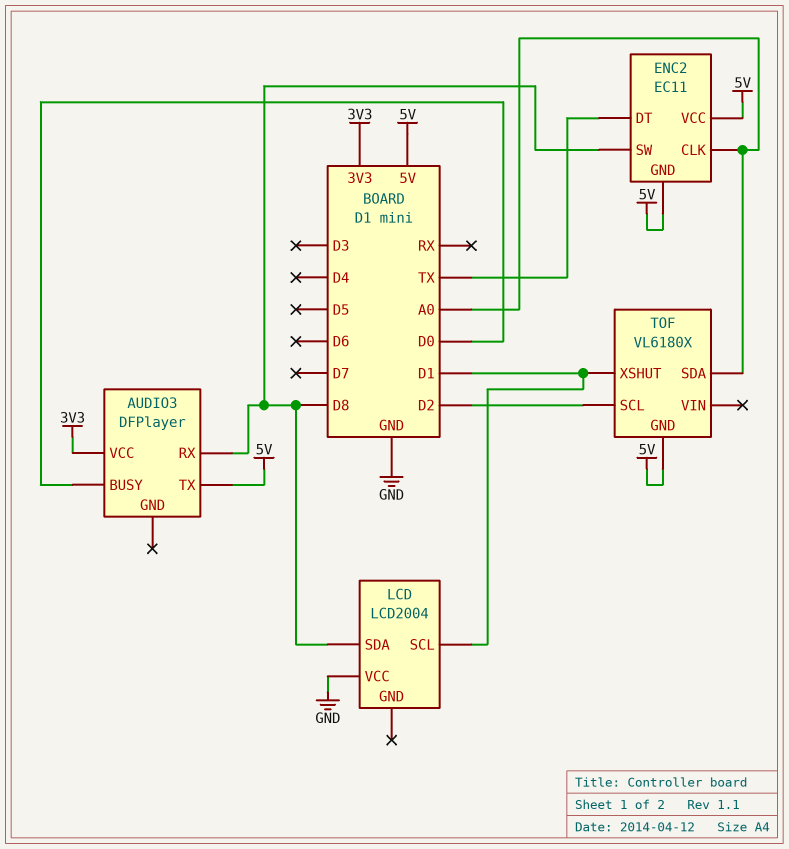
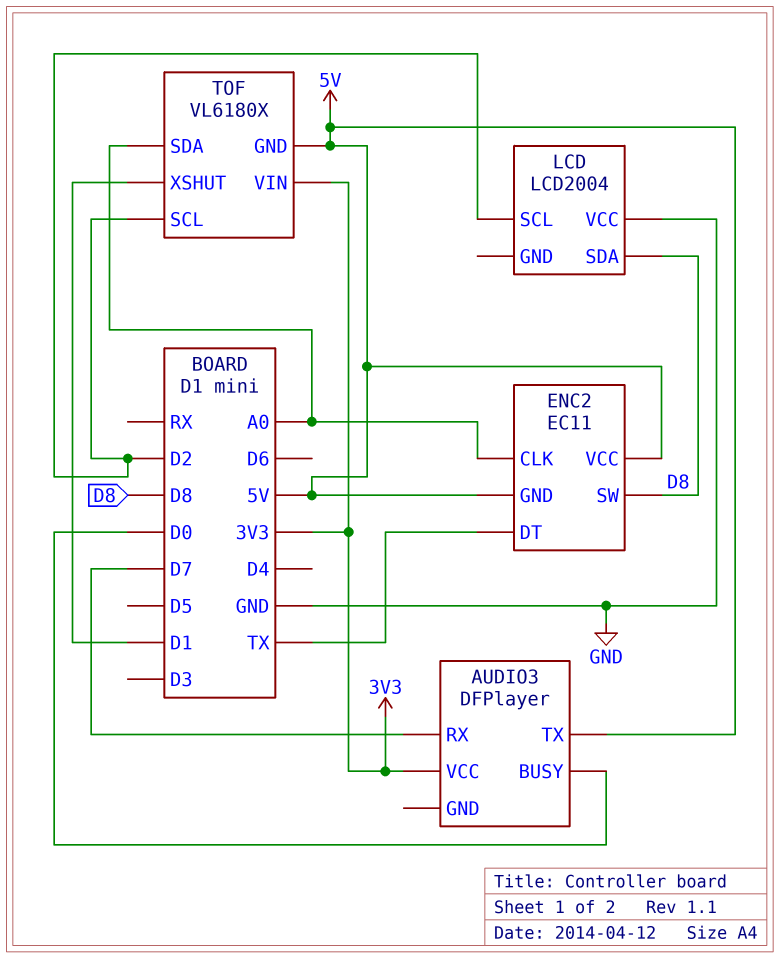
AUDIO3 pin RX: D8 -> D7
LCD pin SCL: D1 -> D2
TOF pin VIN: none -> 3V3

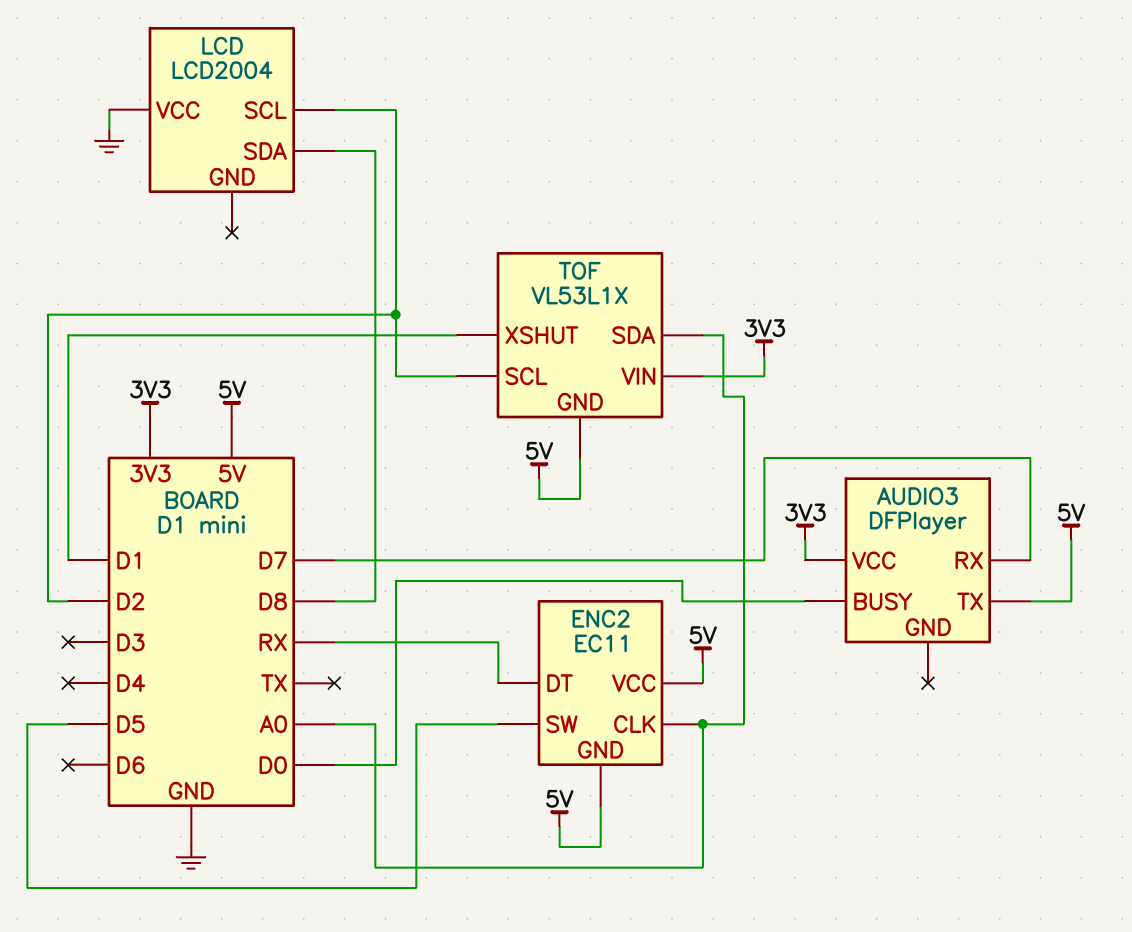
ENC2 pin DT: TX -> RX
ENC2 pin SW: D8 -> D5
TOF: VL6180X -> VL53L1X

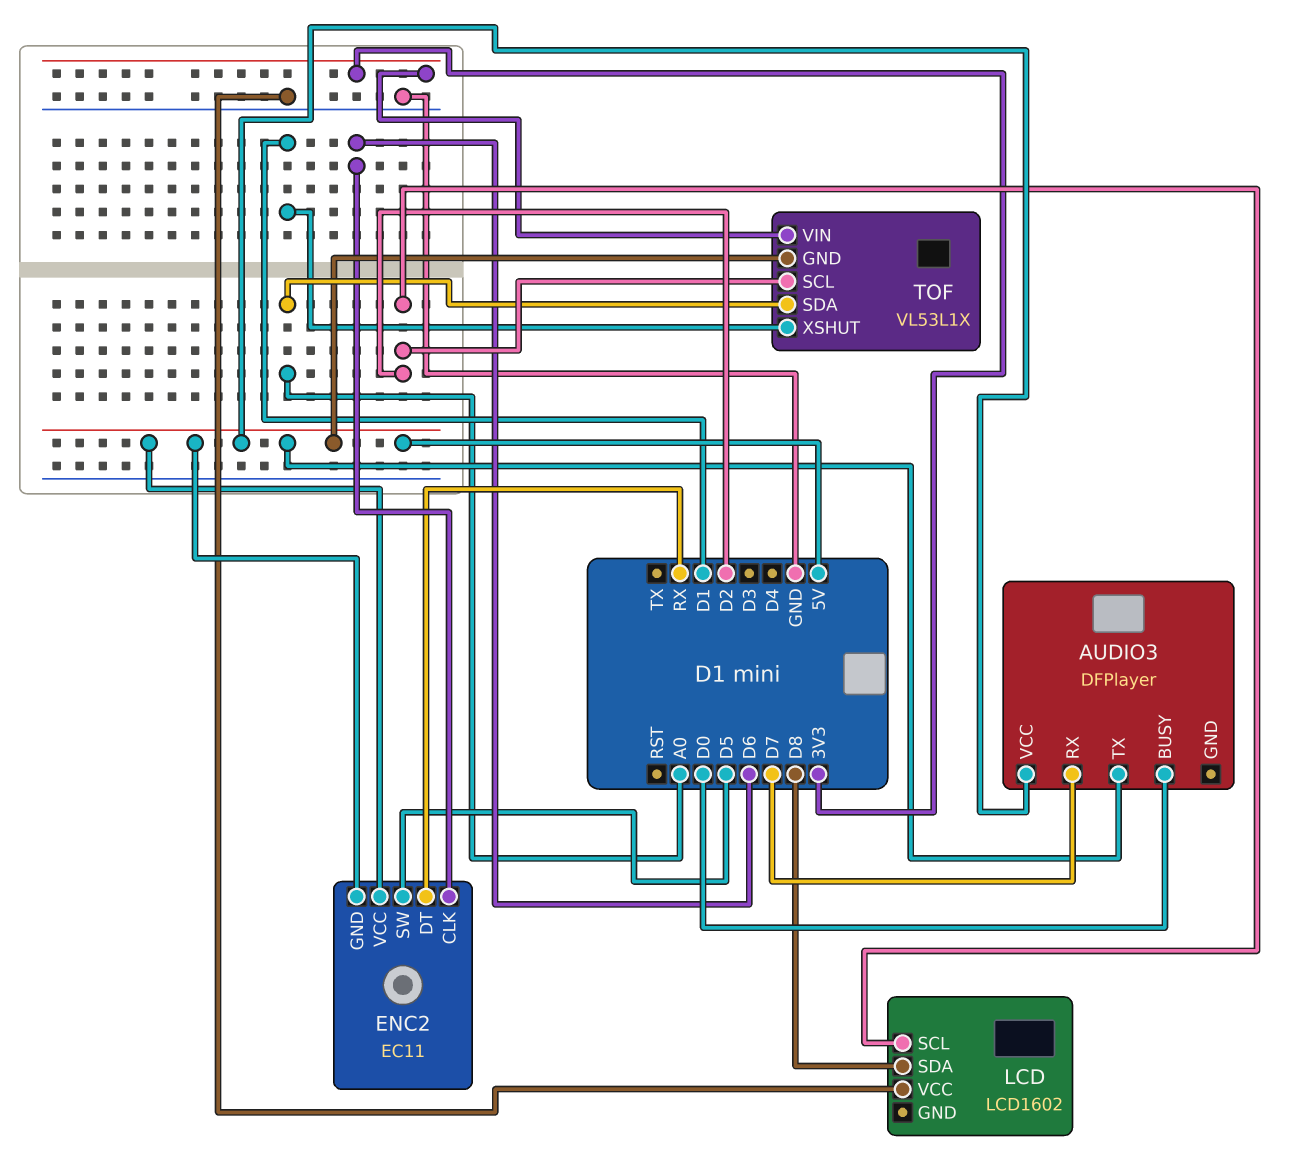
AUDIO3 pin VCC: 3V3 -> 5V
ENC2 pin CLK: A0 -> D6
LCD: LCD2004 -> LCD1602

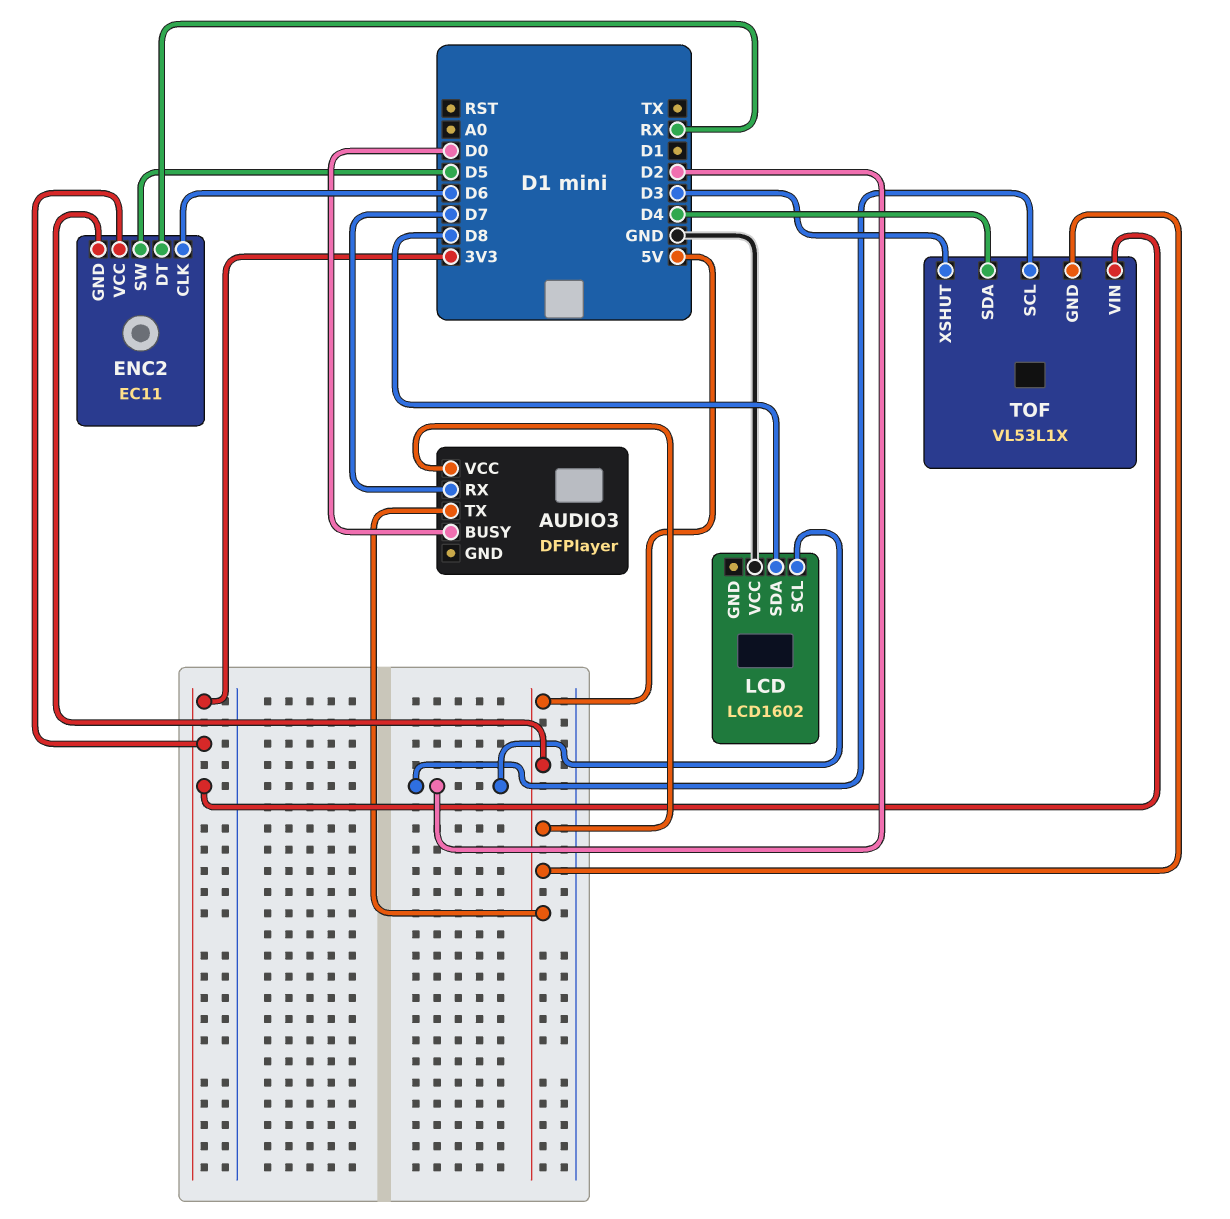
ENC2 pin VCC: 5V -> 3V3
TOF pin SDA: A0 -> D4
TOF pin XSHUT: D1 -> D3

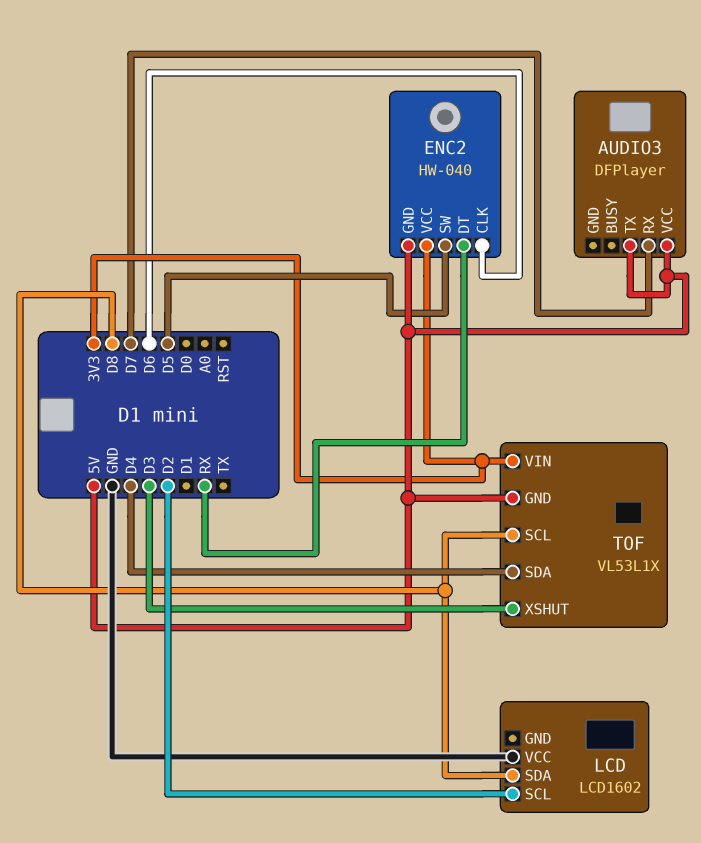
AUDIO3 pin BUSY: D0 -> none
ENC2: EC11 -> HW-040
TOF pin SCL: D2 -> D8

